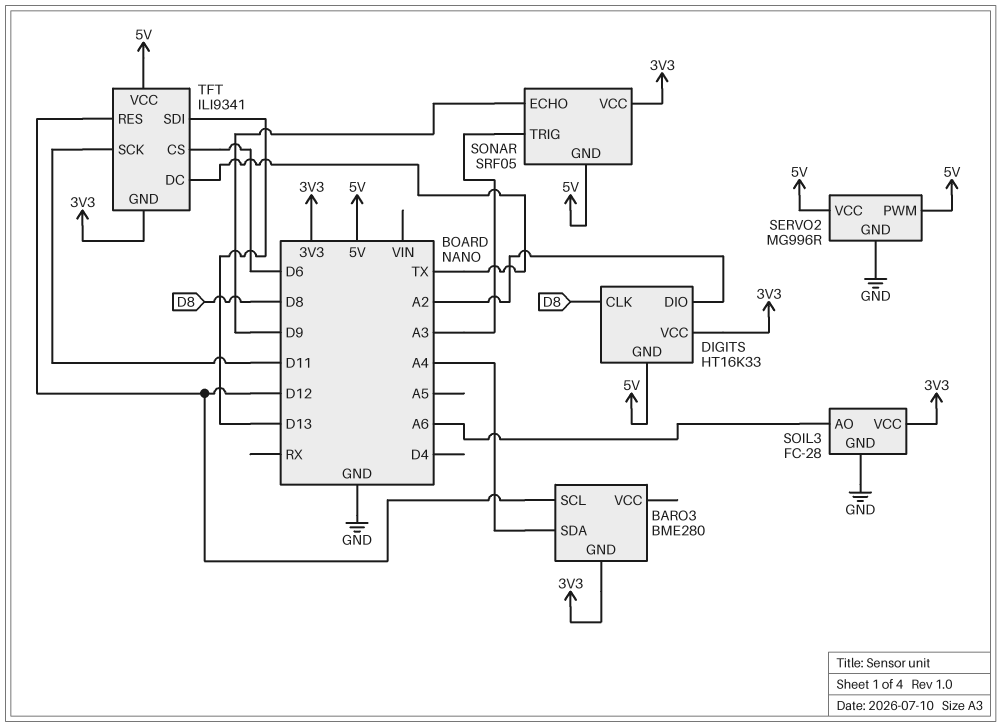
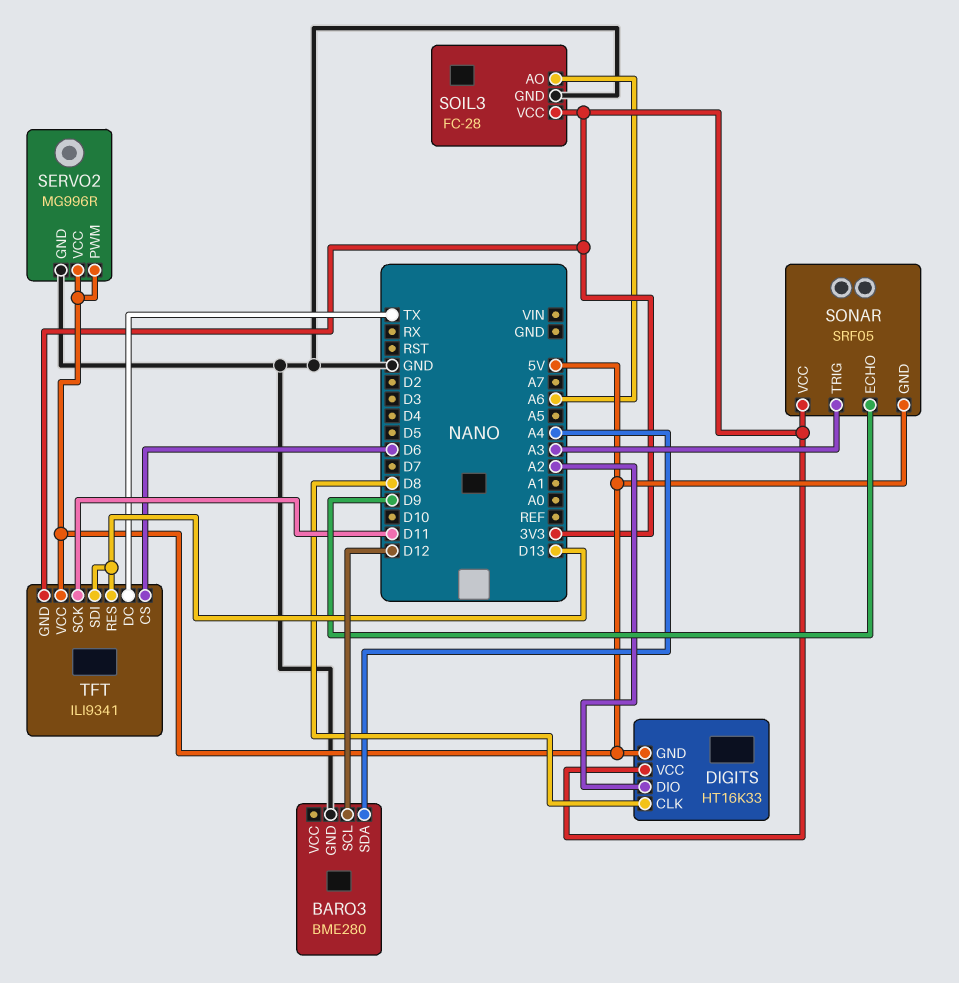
BARO3 pin GND: 3V3 -> GND
TFT pin RES: D12 -> D13

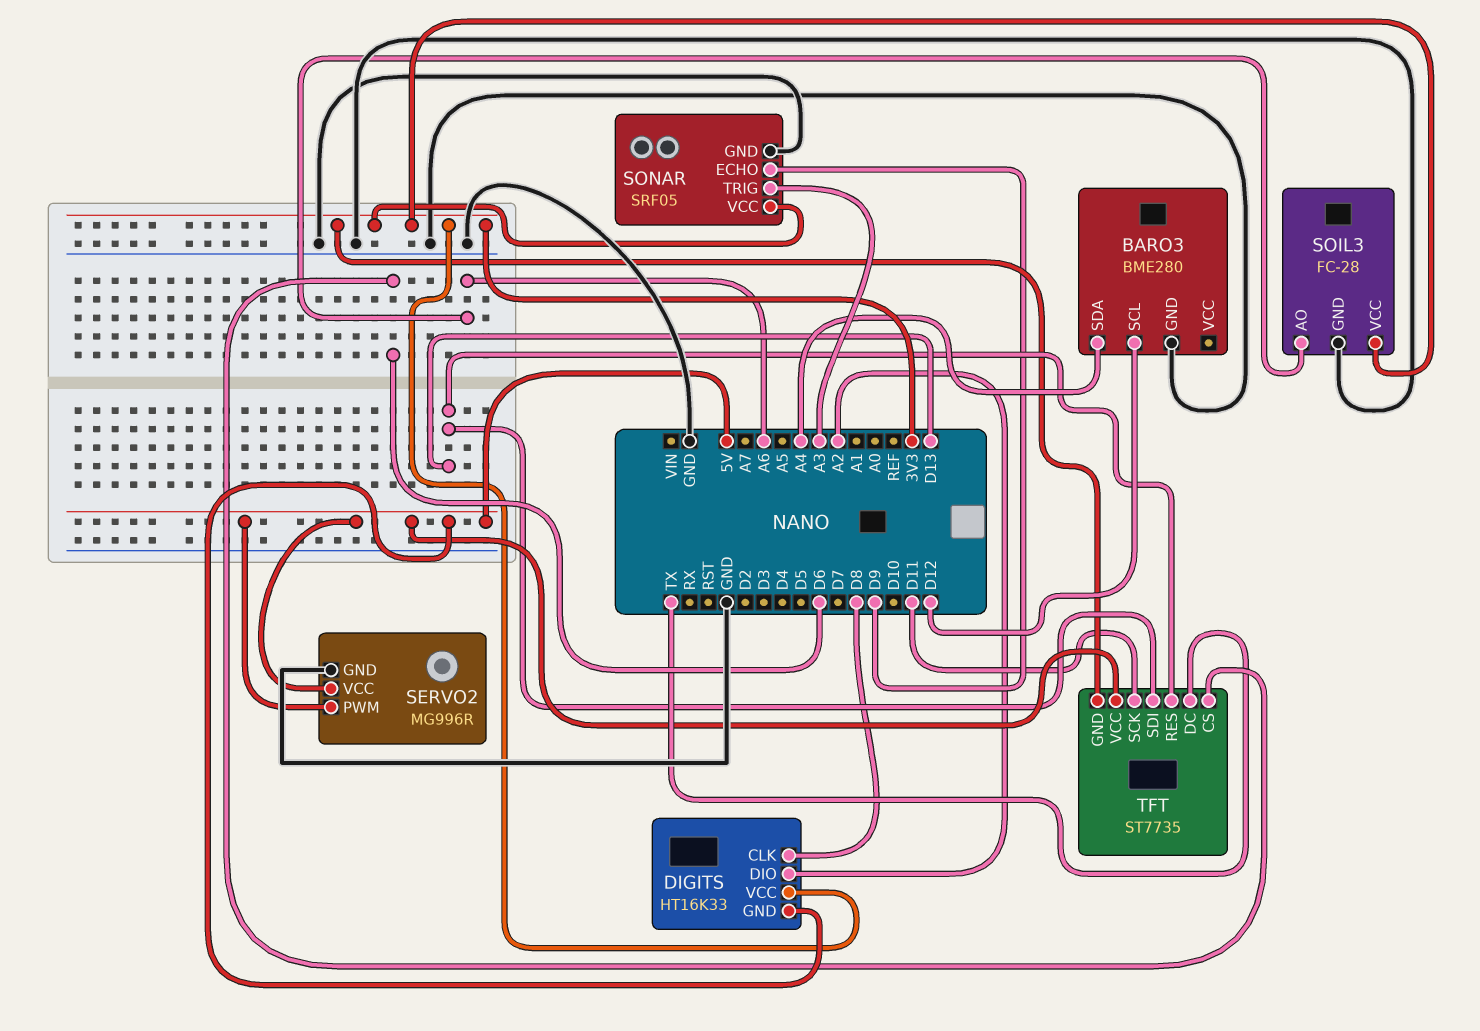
SONAR pin GND: 5V -> GND
TFT: ILI9341 -> ST7735

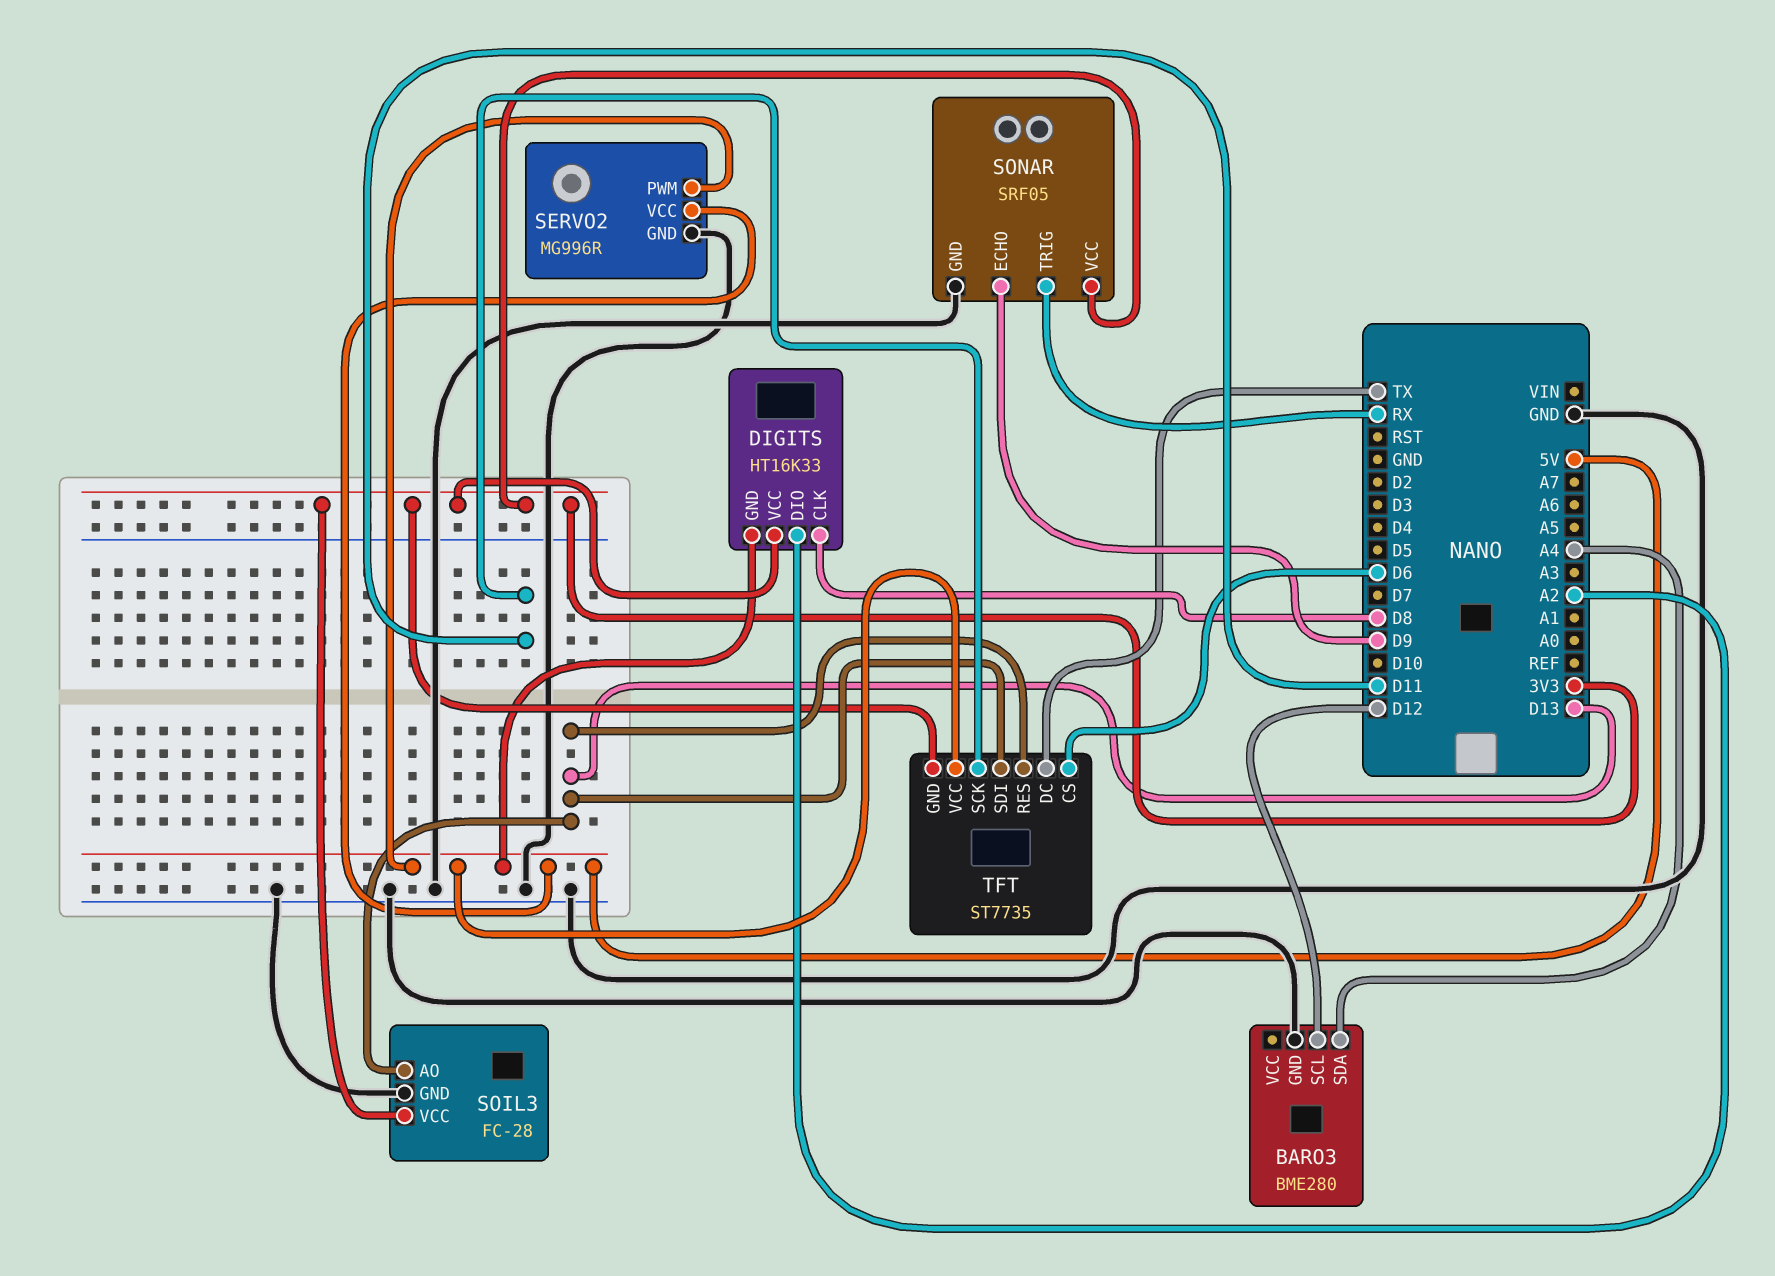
SOIL3 pin AO: A6 -> D13
SONAR pin TRIG: A3 -> RX

